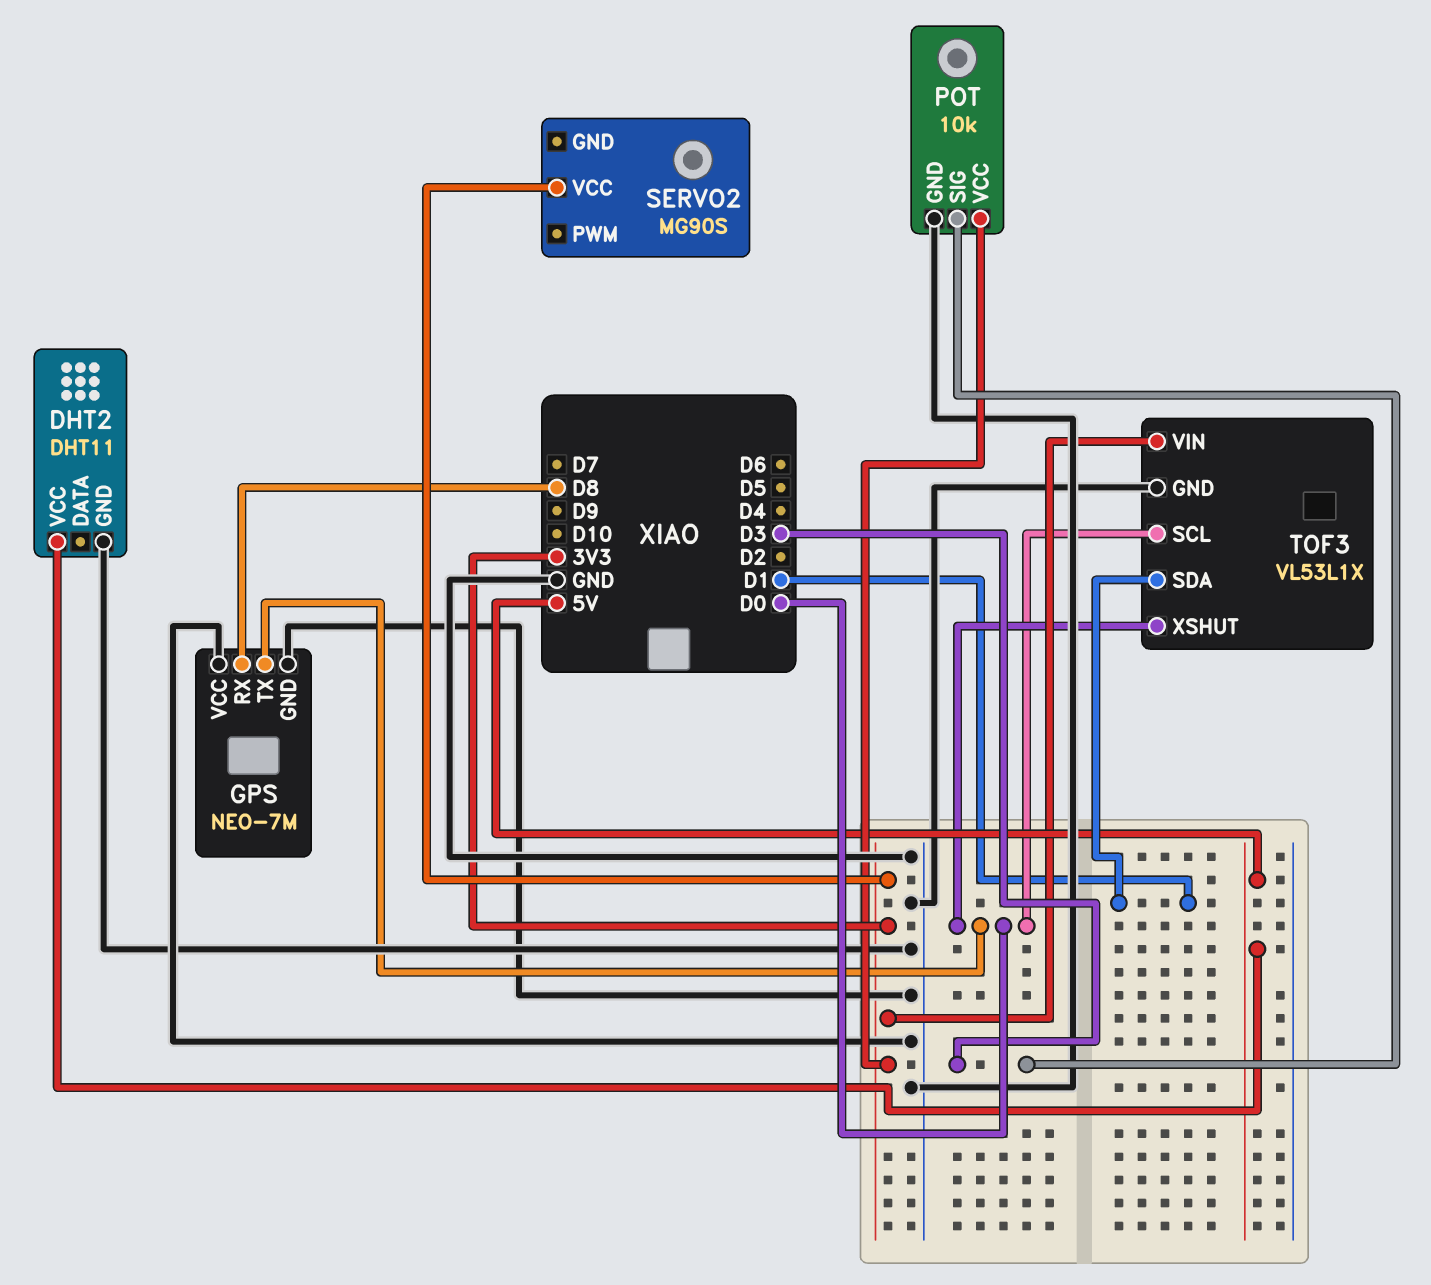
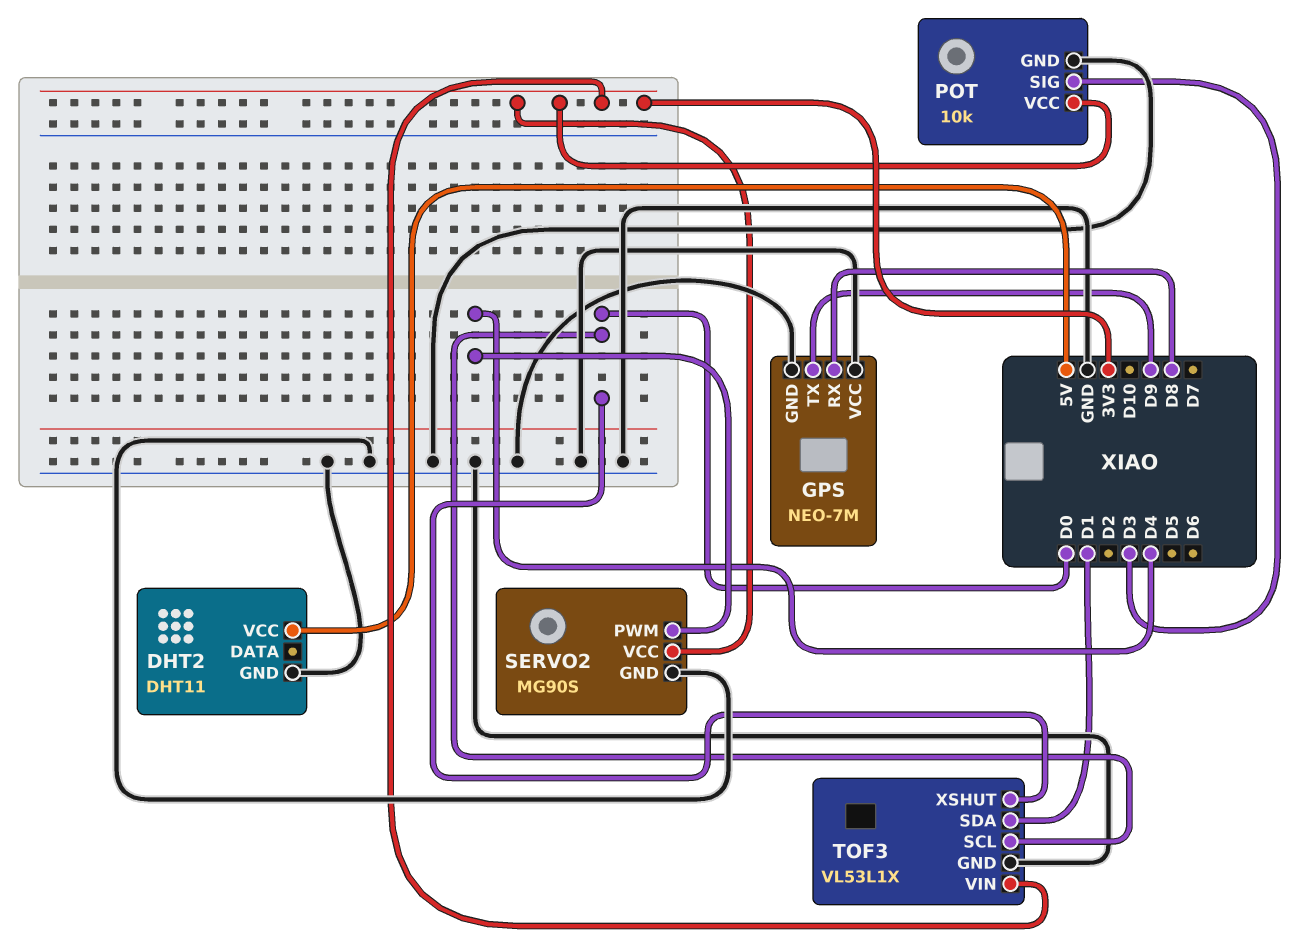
GPS pin TX: D0 -> D9
SERVO2 pin GND: none -> GND
SERVO2 pin PWM: none -> D4

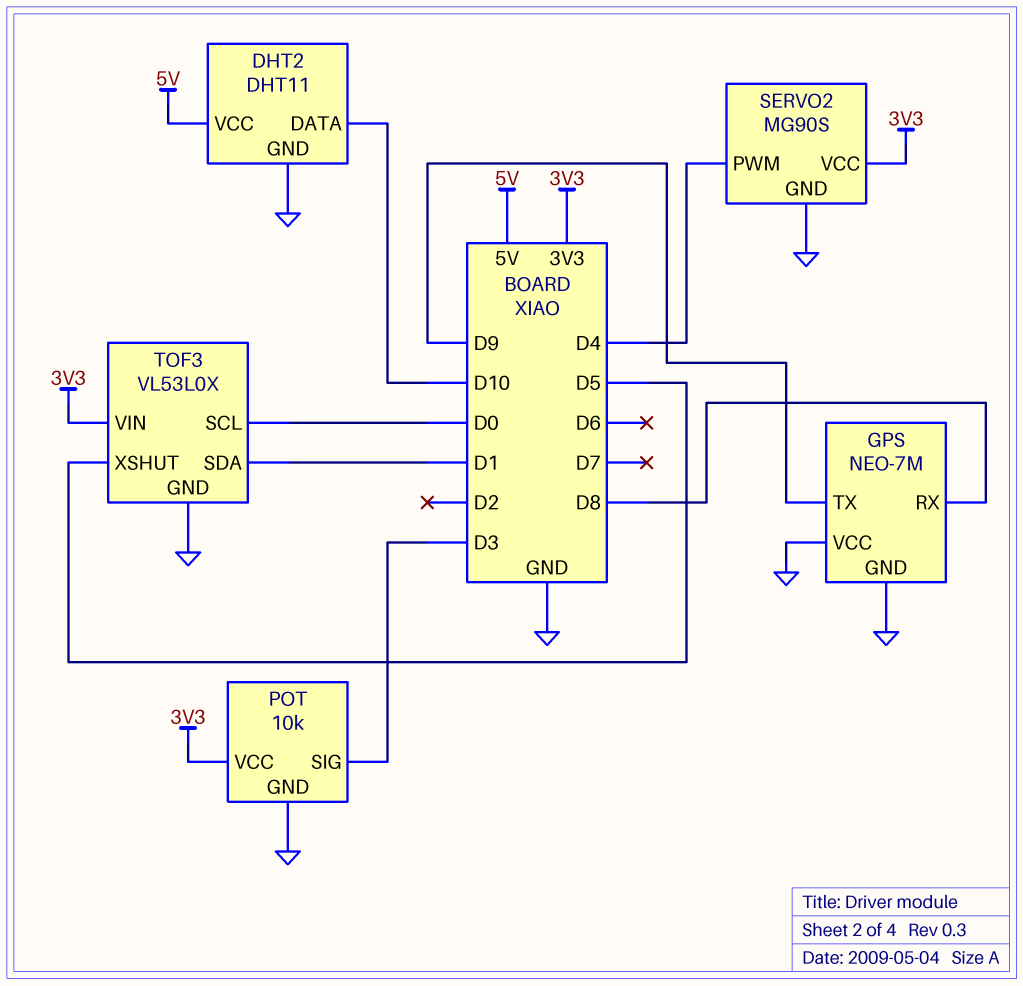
DHT2 pin DATA: none -> D10
TOF3: VL53L1X -> VL53L0X
TOF3 pin XSHUT: D0 -> D5

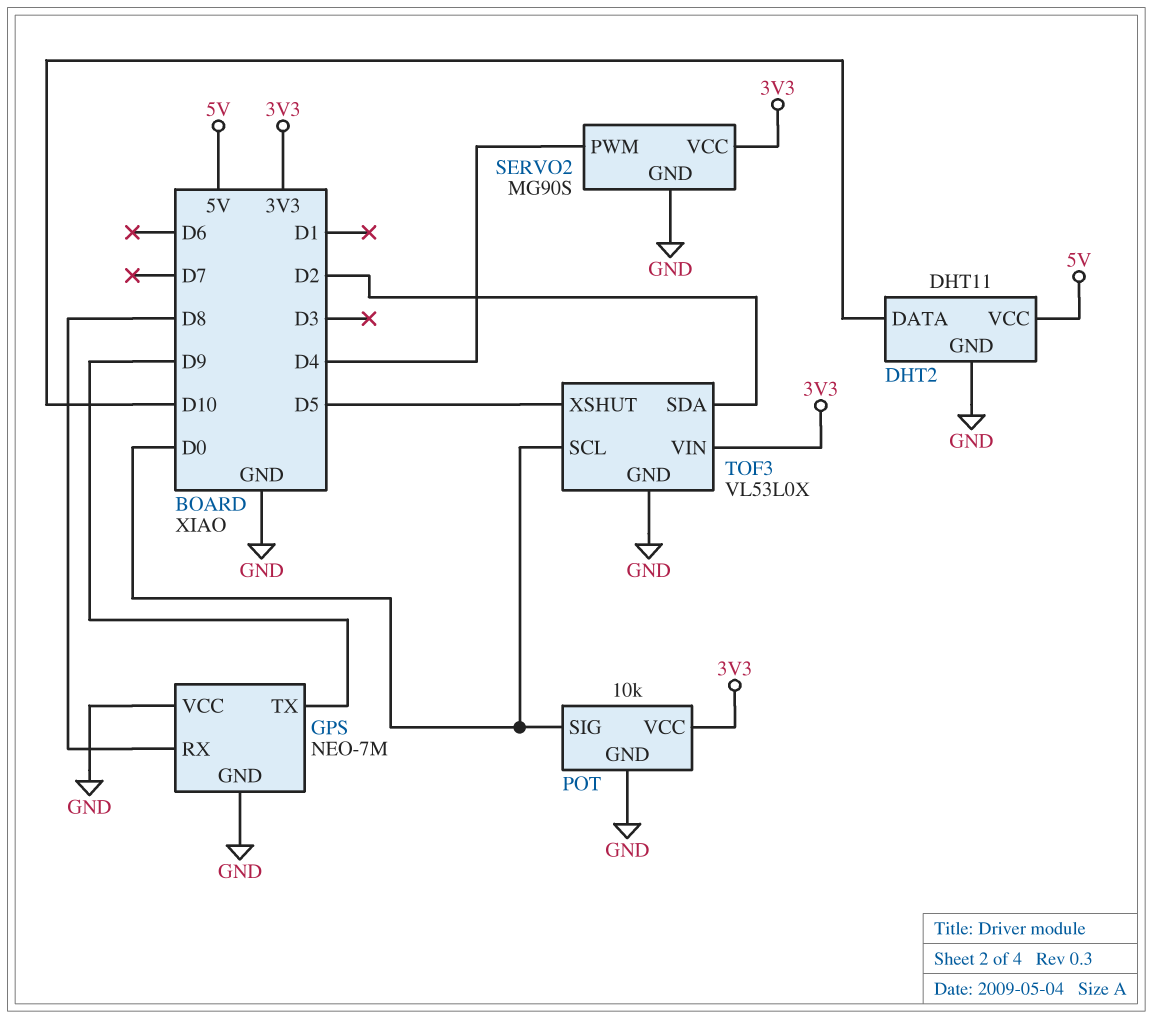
POT pin SIG: D3 -> D0
TOF3 pin SDA: D1 -> D2

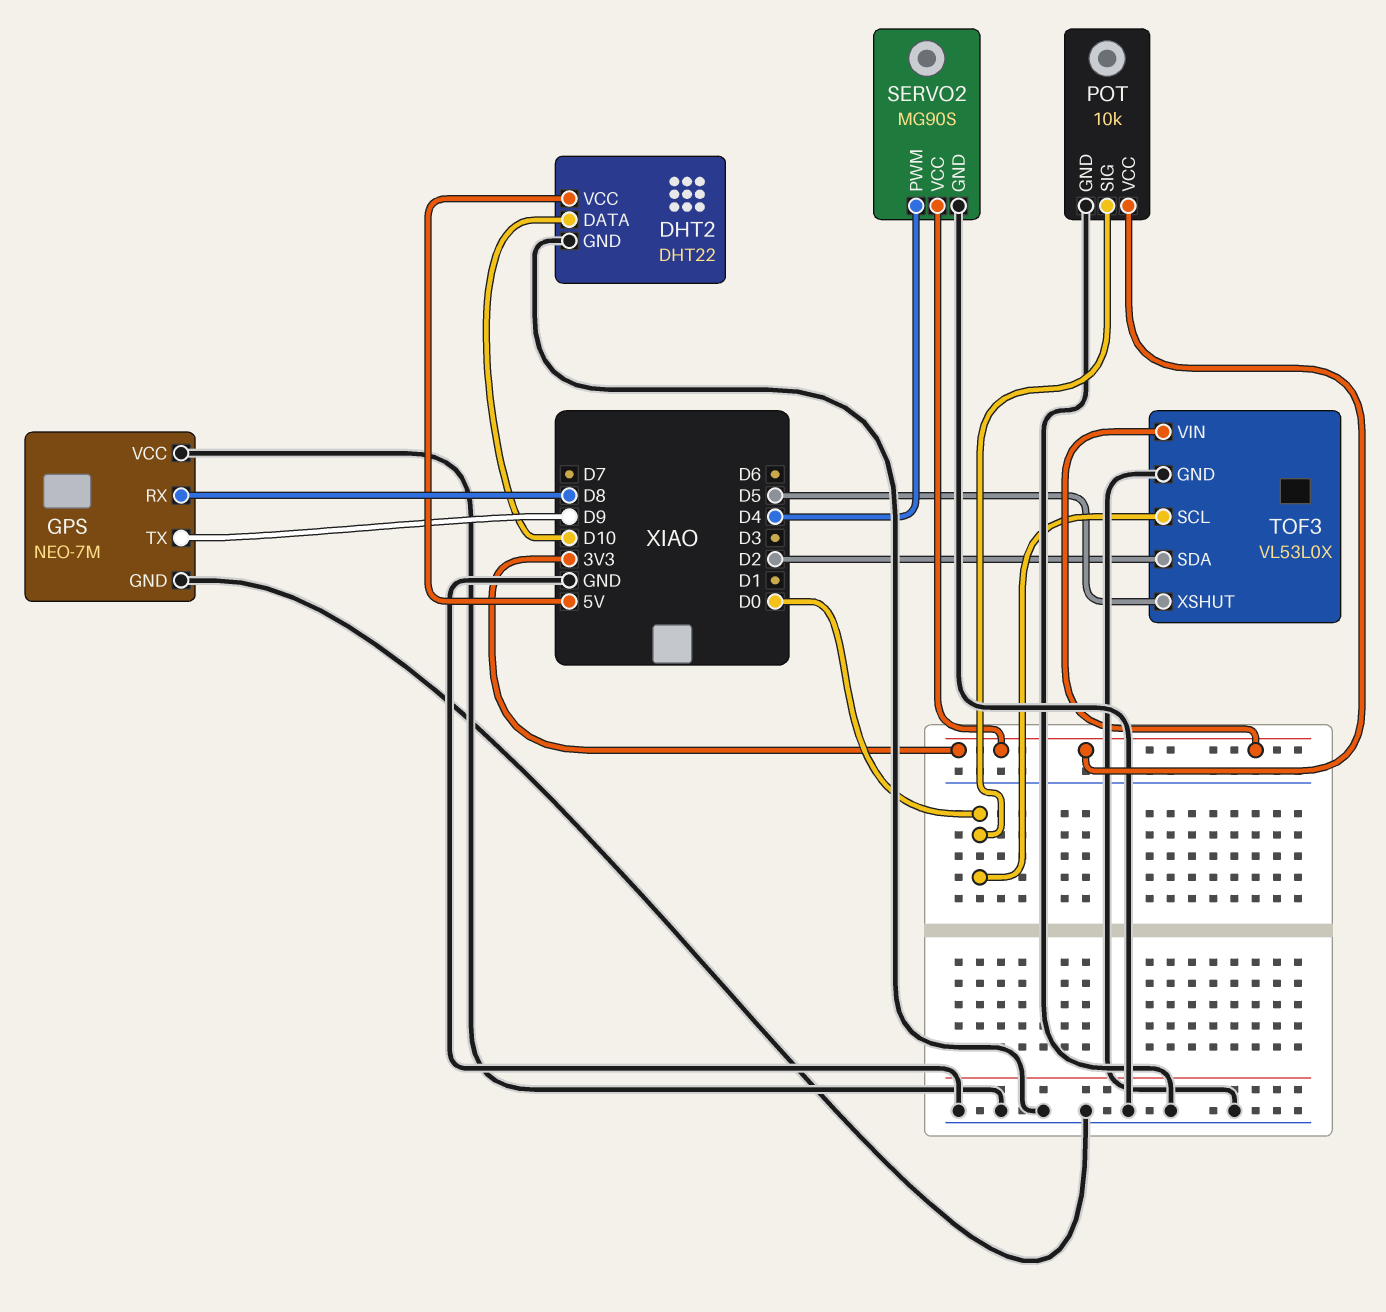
DHT2: DHT11 -> DHT22

